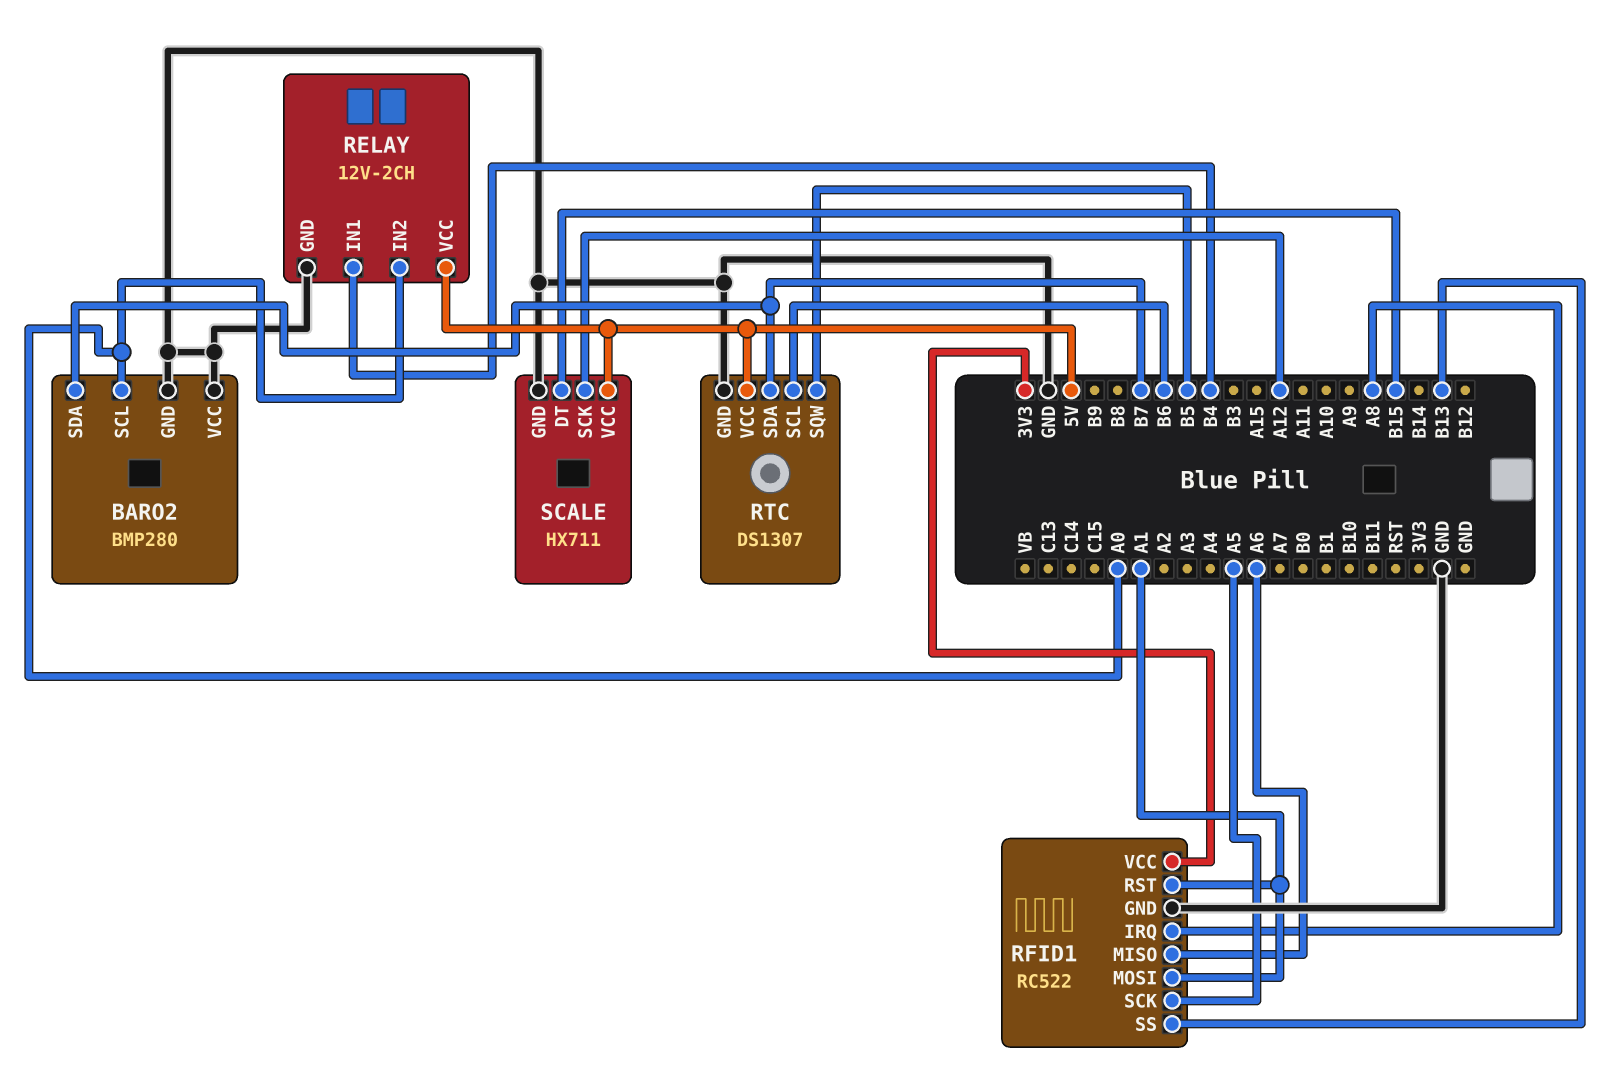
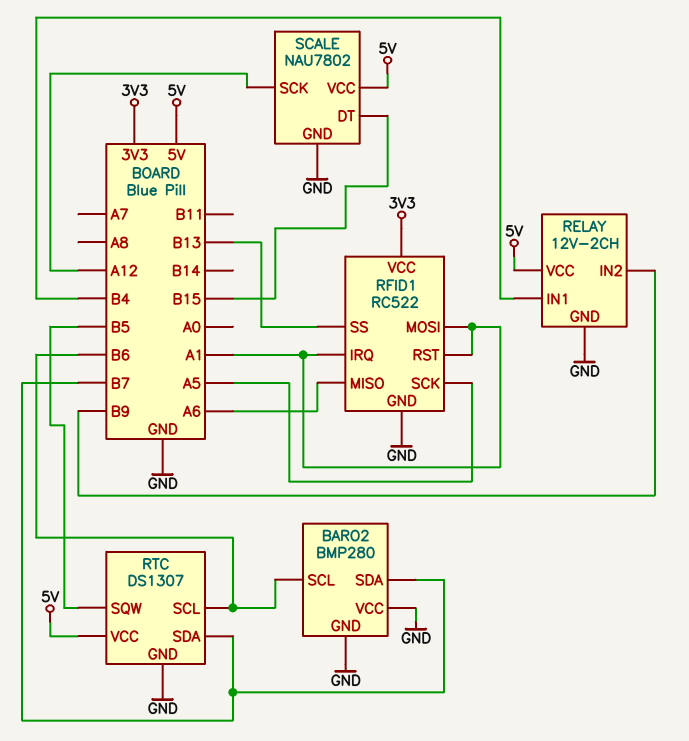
BARO2 pin SCL: A0 -> B6
RELAY pin IN2: A0 -> B9
RFID1 pin IRQ: A8 -> A1
SCALE: HX711 -> NAU7802

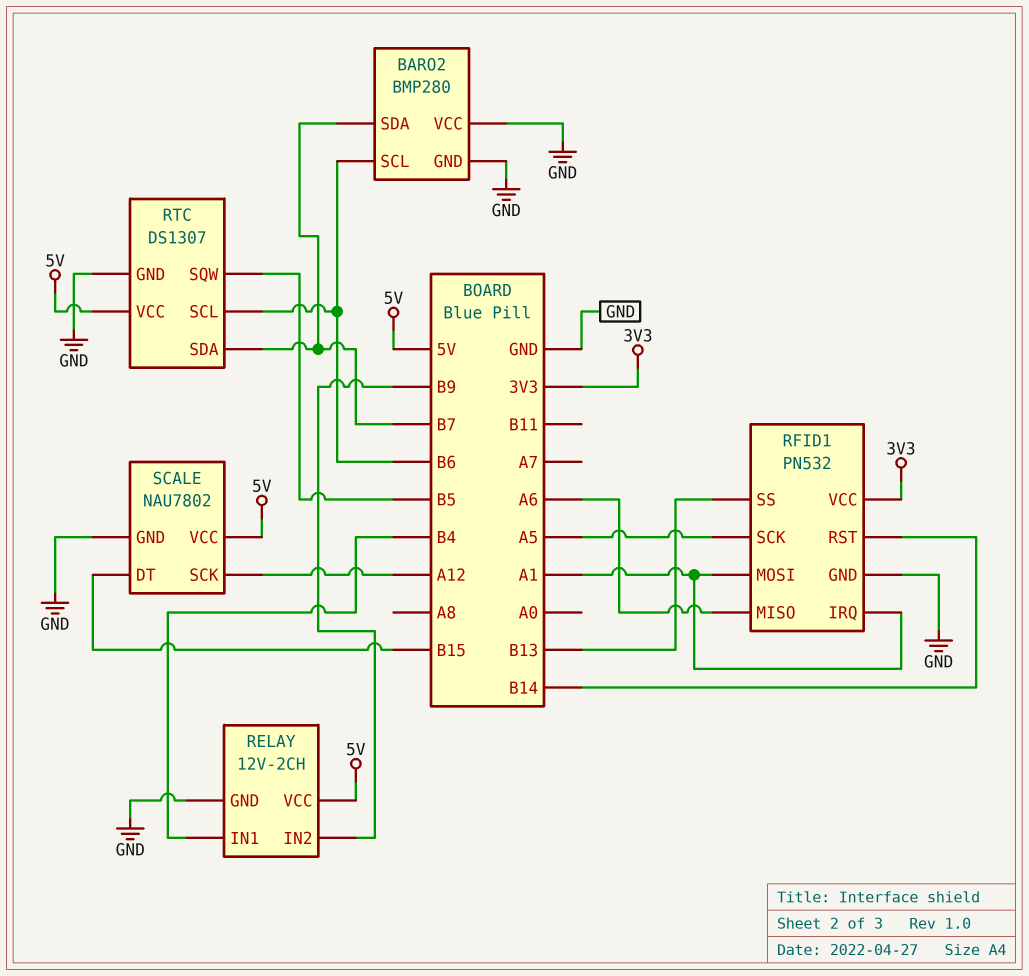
RFID1: RC522 -> PN532
RFID1 pin RST: A1 -> B14

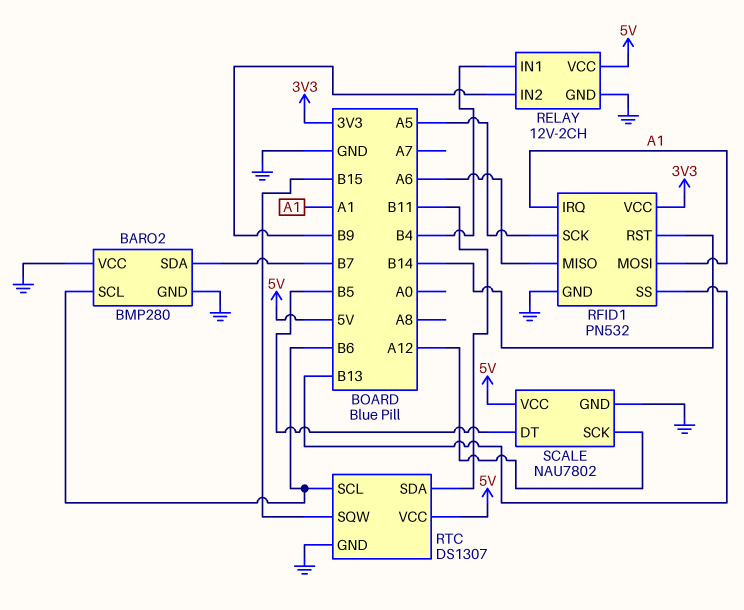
RTC pin SDA: B7 -> B11
RTC pin SQW: B5 -> B15
SCALE pin DT: B15 -> B5

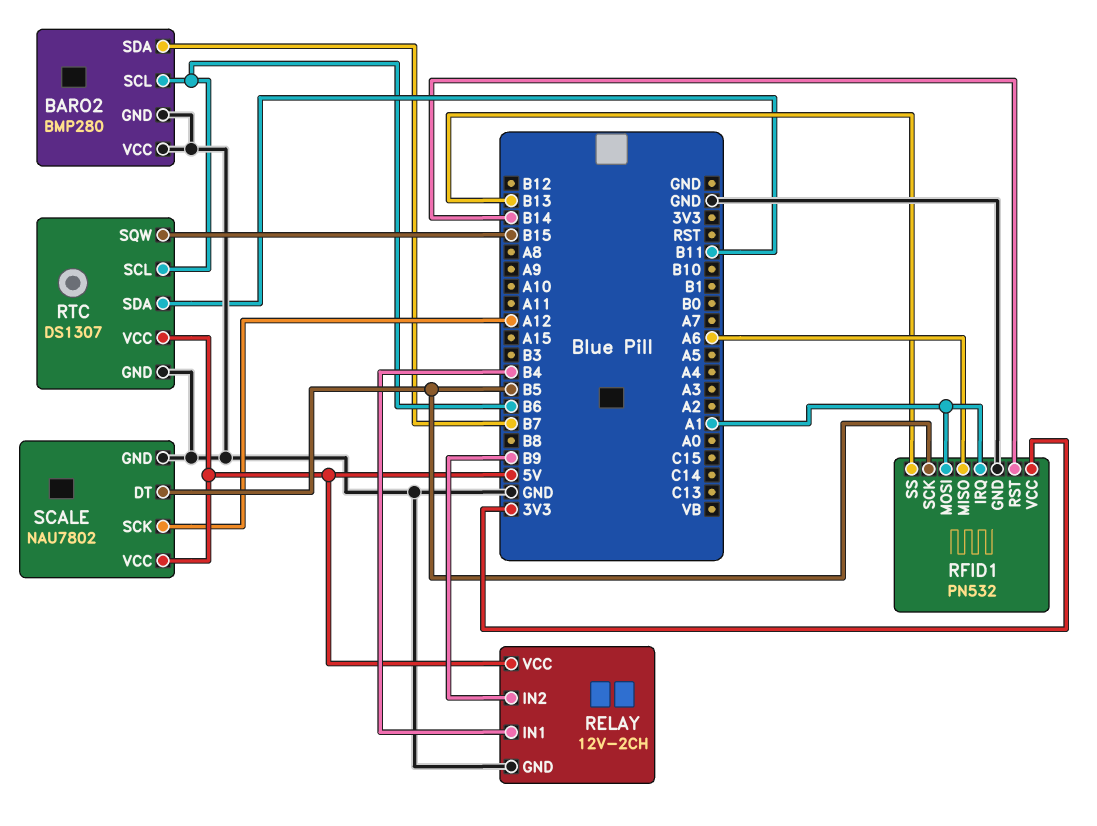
RFID1 pin SCK: A5 -> B5

